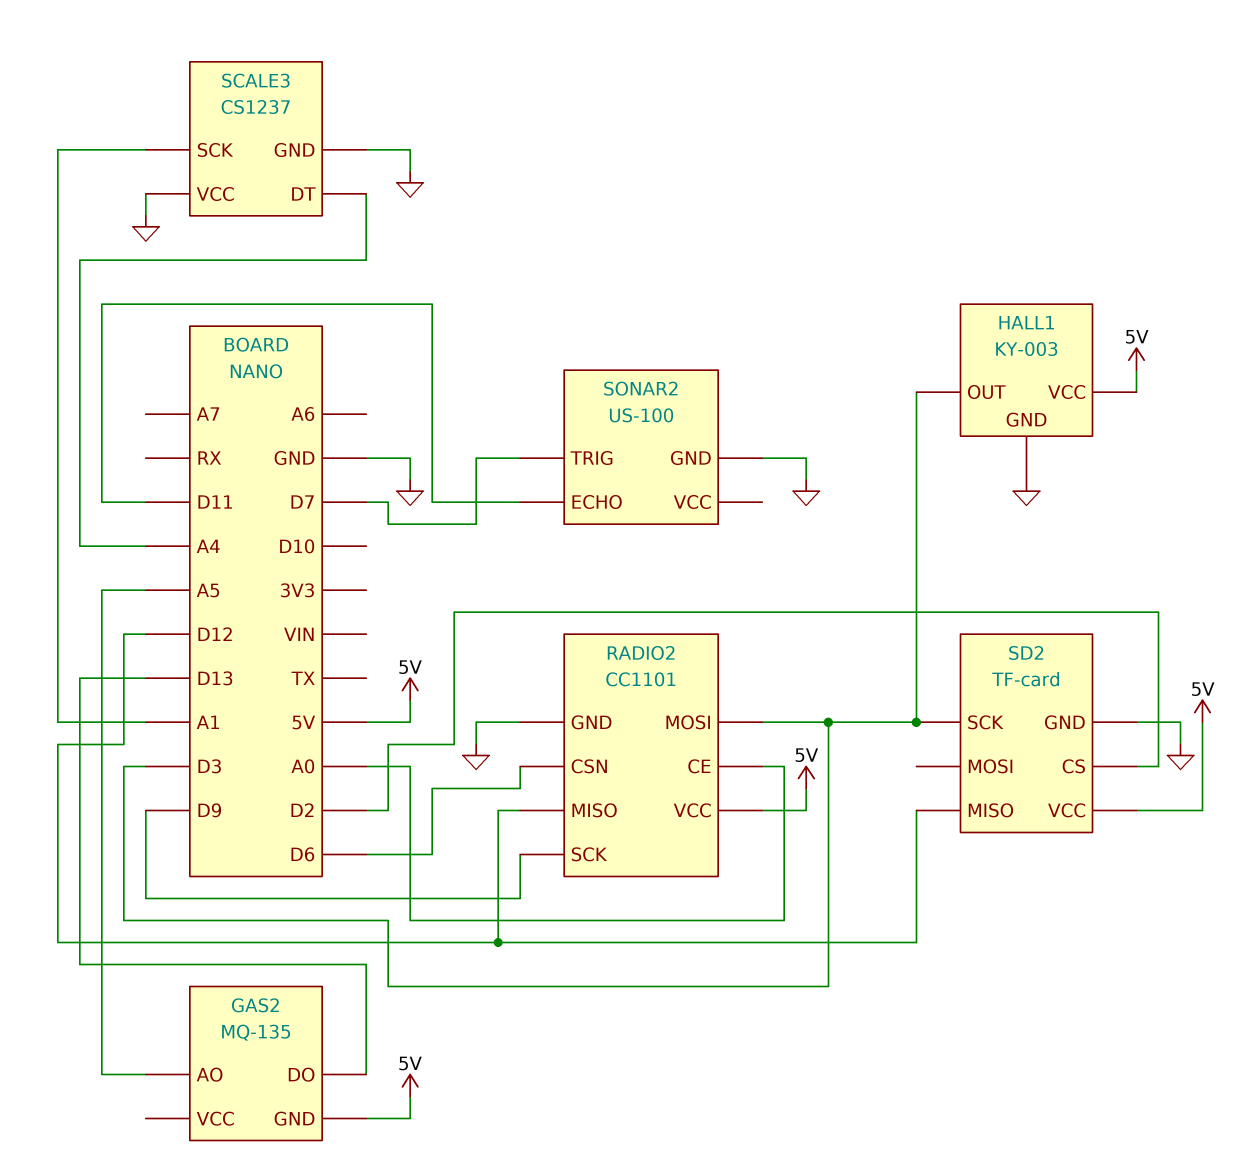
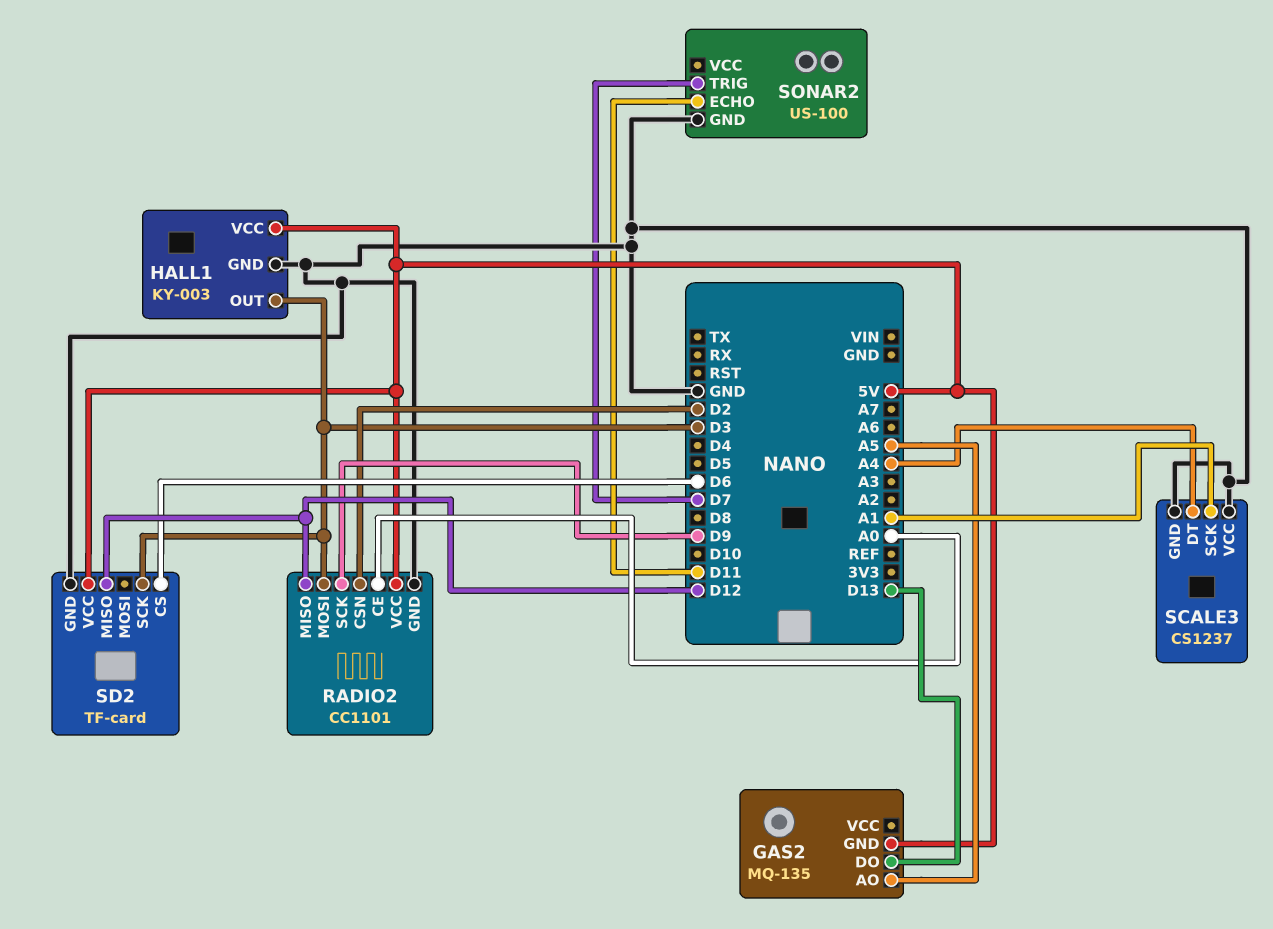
RADIO2 pin CSN: D6 -> D2
SD2 pin CS: D2 -> D6

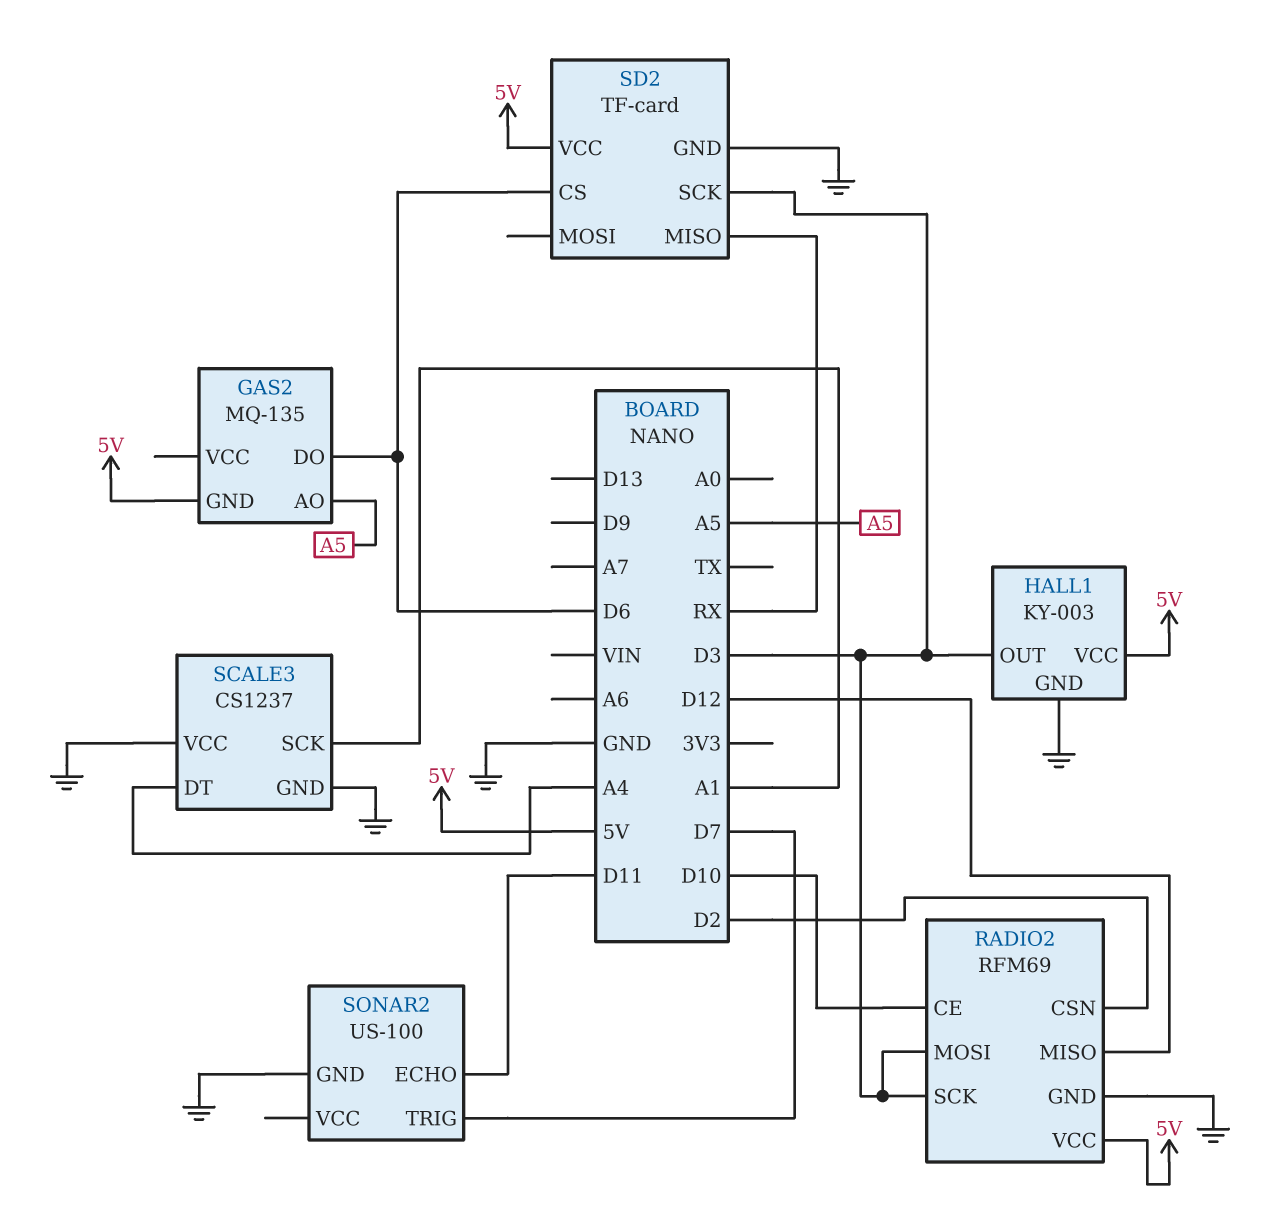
GAS2 pin DO: D13 -> D6
RADIO2: CC1101 -> RFM69
RADIO2 pin CE: A0 -> D10
RADIO2 pin SCK: D9 -> D3
SD2 pin MISO: D12 -> RX

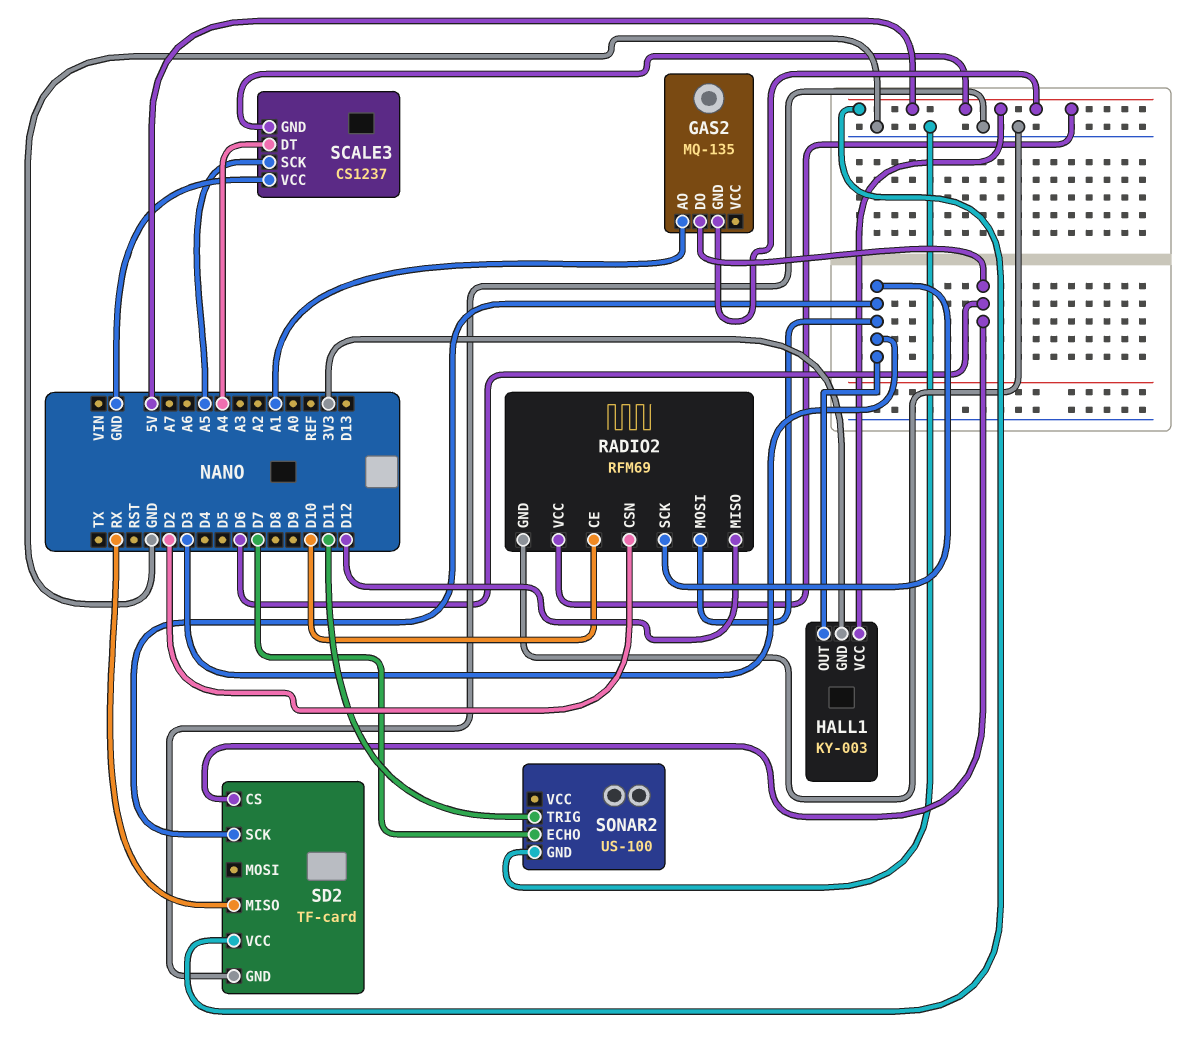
GAS2 pin AO: A5 -> A1
HALL1 pin GND: GND -> 3V3
SCALE3 pin GND: GND -> 5V
SCALE3 pin SCK: A1 -> A5
SONAR2 pin ECHO: D11 -> D7
SONAR2 pin TRIG: D7 -> D11

